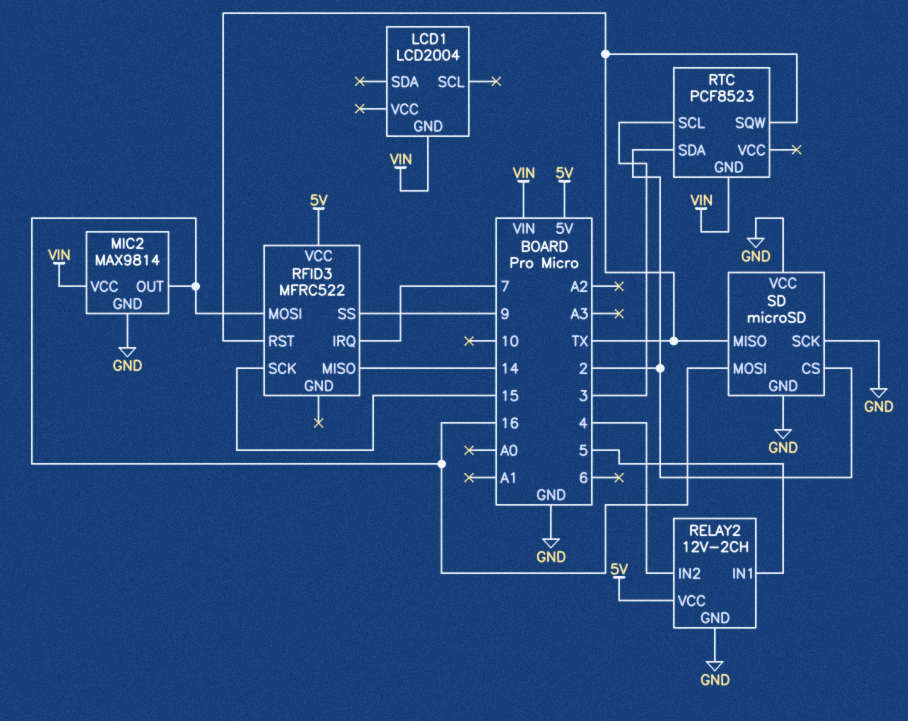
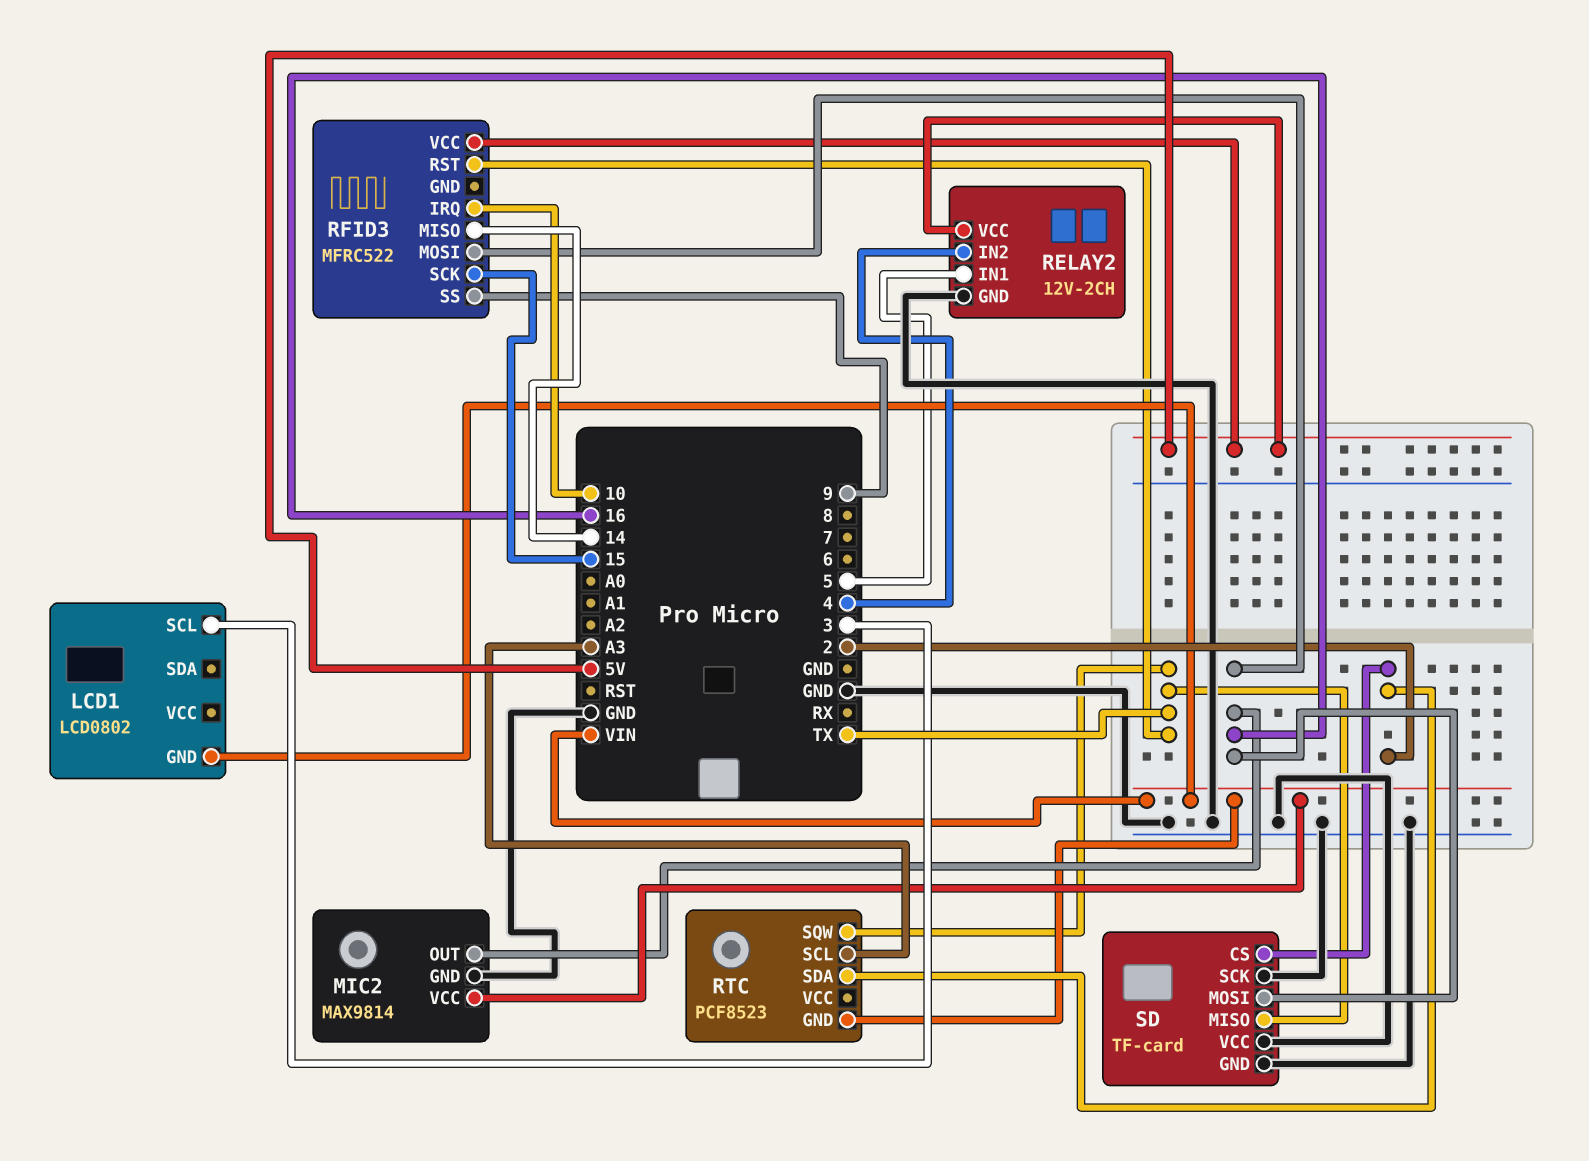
LCD1: LCD2004 -> LCD0802
LCD1 pin SCL: none -> 3
RFID3 pin IRQ: 7 -> 10
RTC pin SCL: 3 -> A3
SD: microSD -> TF-card

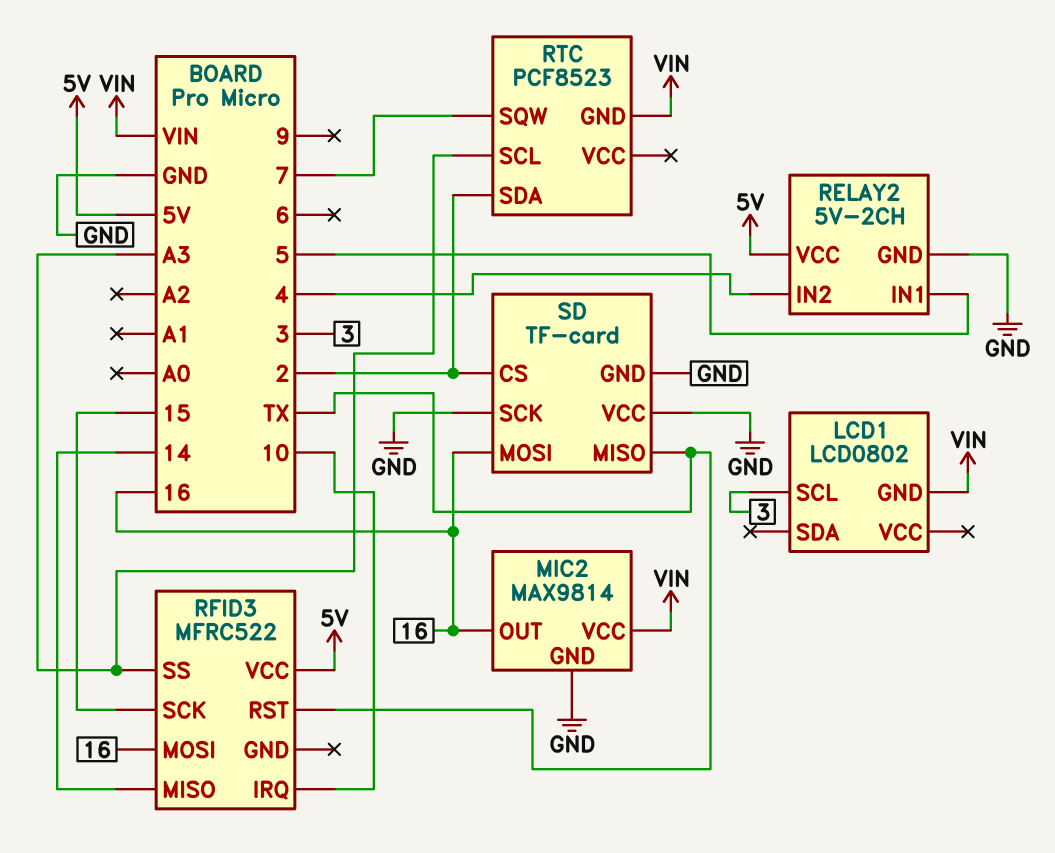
RELAY2: 12V-2CH -> 5V-2CH
RFID3 pin SS: 9 -> A3
RTC pin SQW: TX -> 7

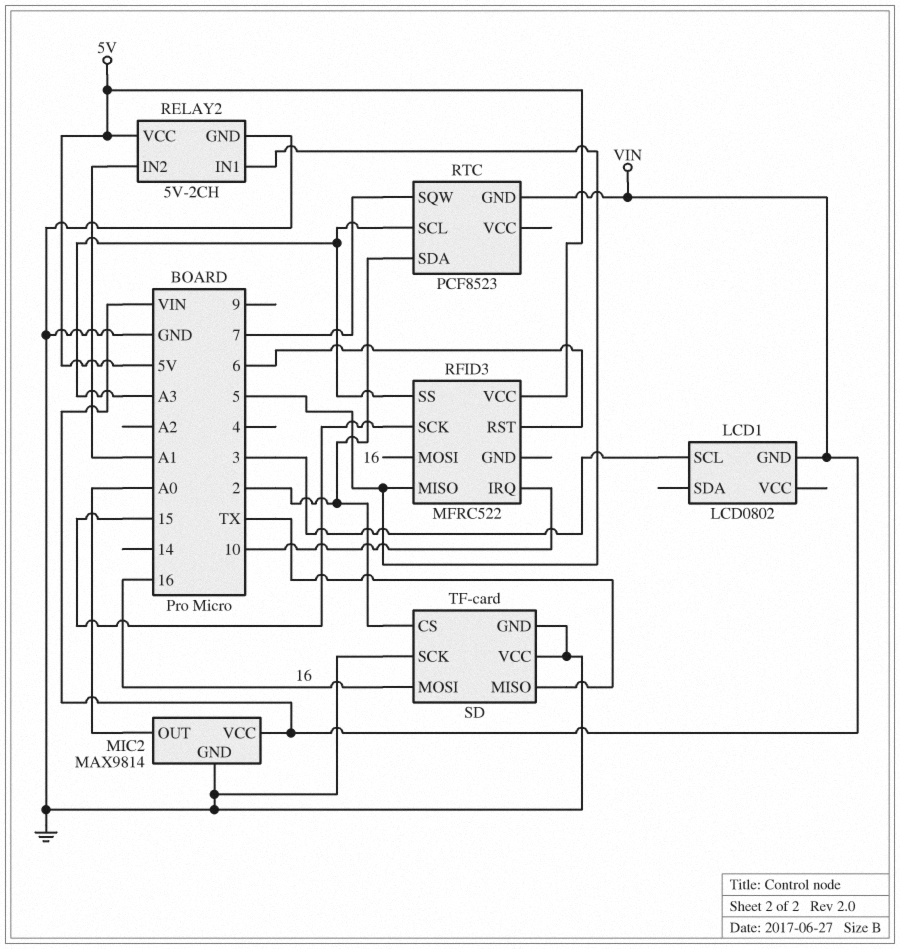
MIC2 pin OUT: 16 -> A0
RELAY2 pin IN2: 4 -> A1
RFID3 pin MISO: 14 -> 5
RFID3 pin RST: TX -> 6

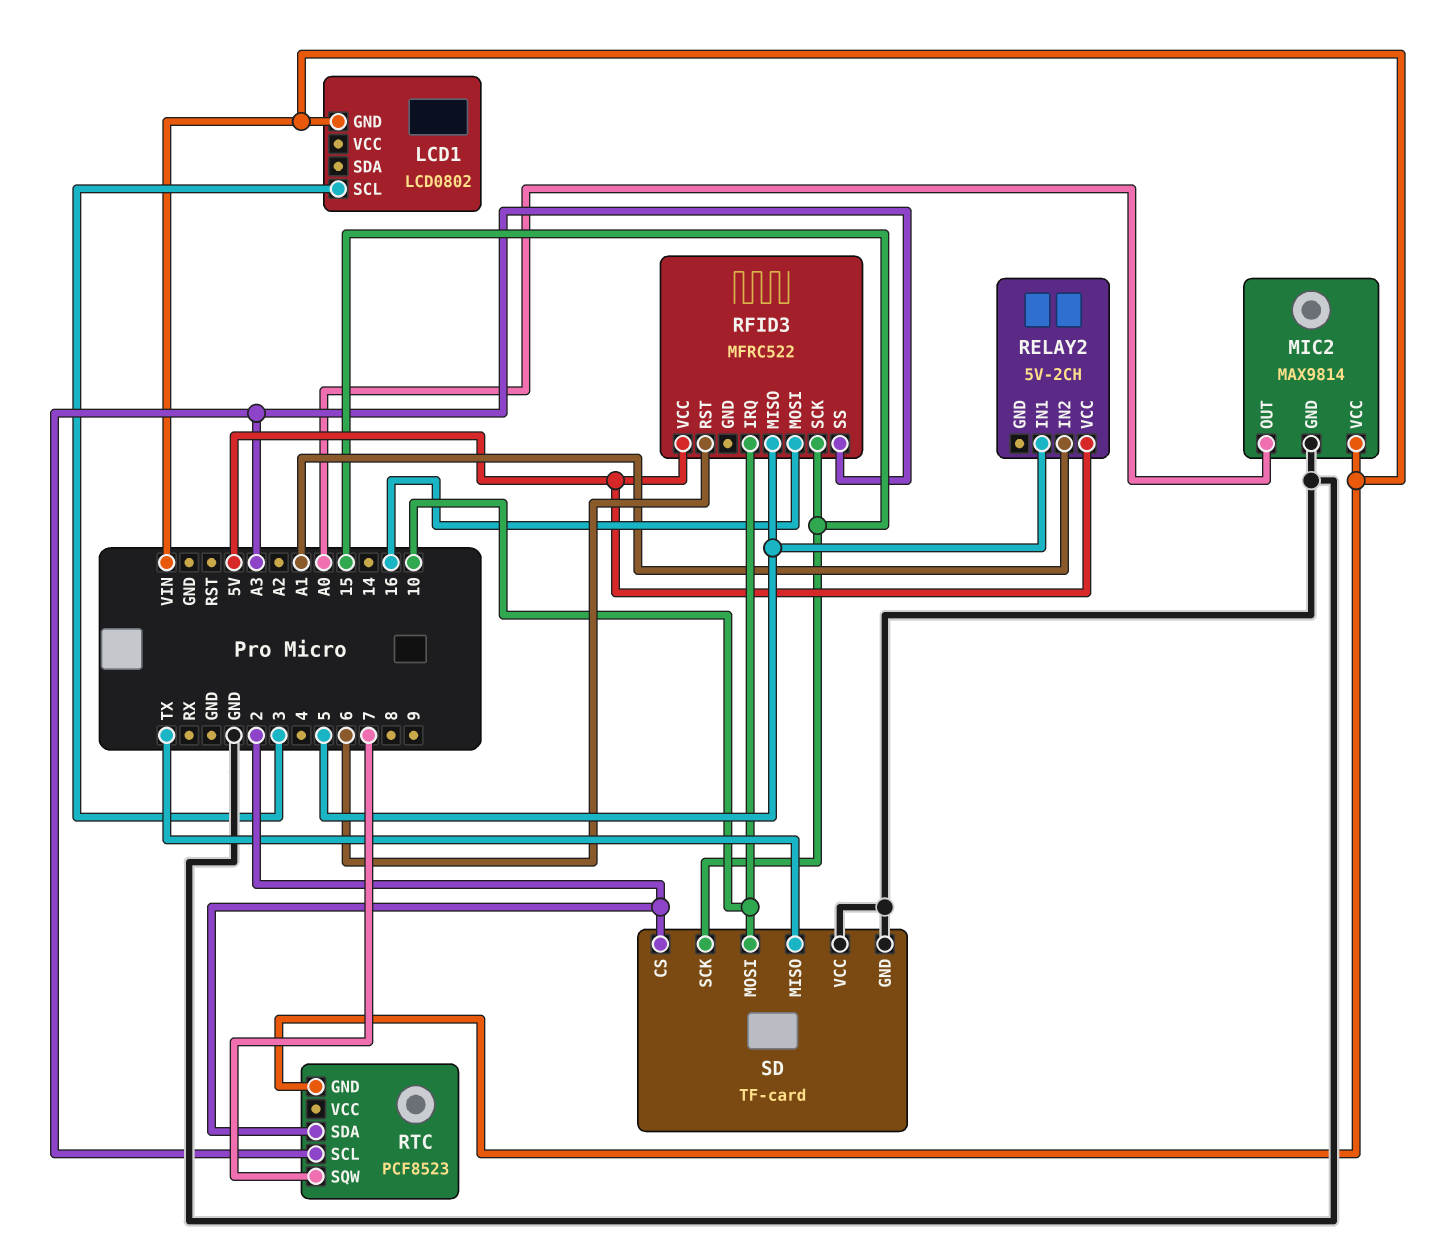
RELAY2 pin GND: GND -> none
SD pin MOSI: 16 -> 10
SD pin SCK: GND -> 15

